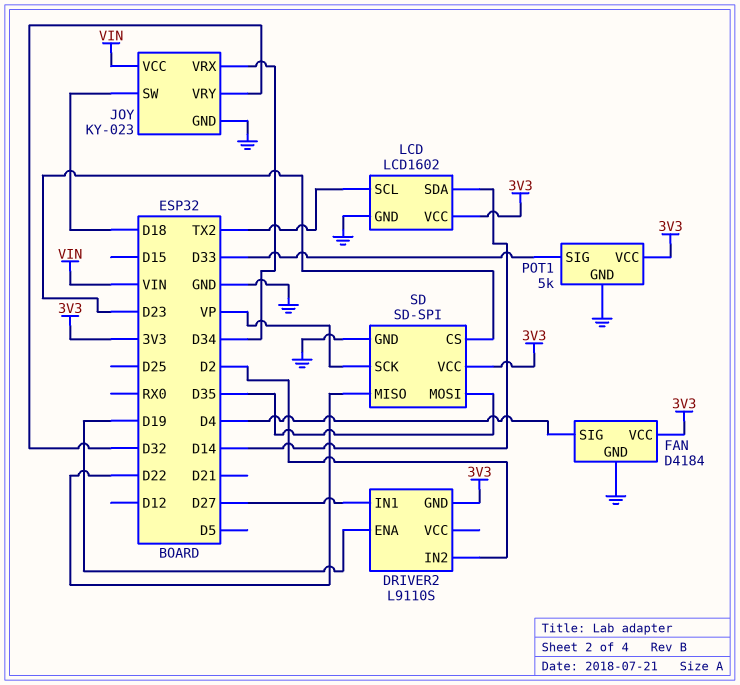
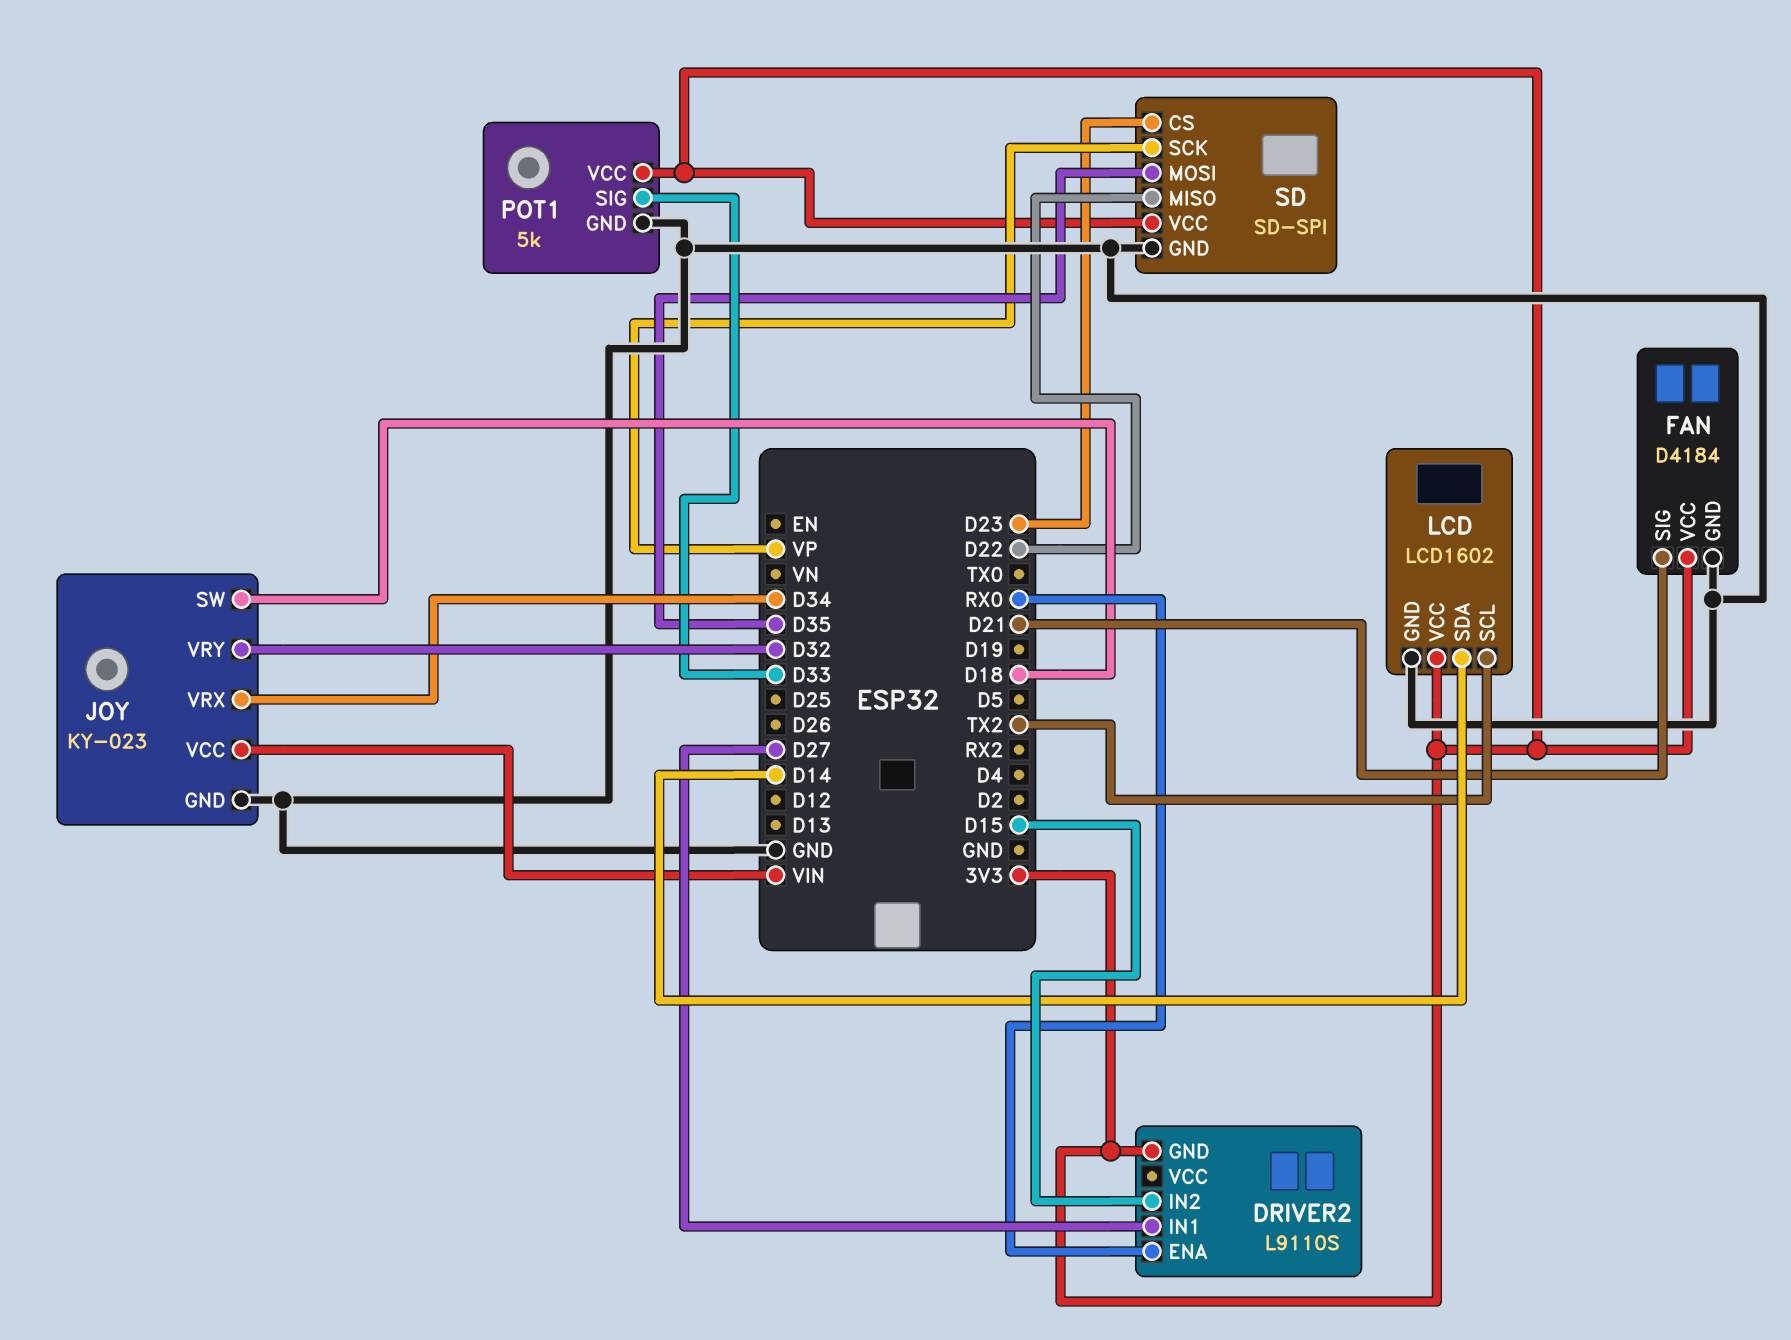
DRIVER2 pin ENA: D19 -> RX0
DRIVER2 pin IN2: D2 -> D15
FAN pin SIG: D4 -> D21

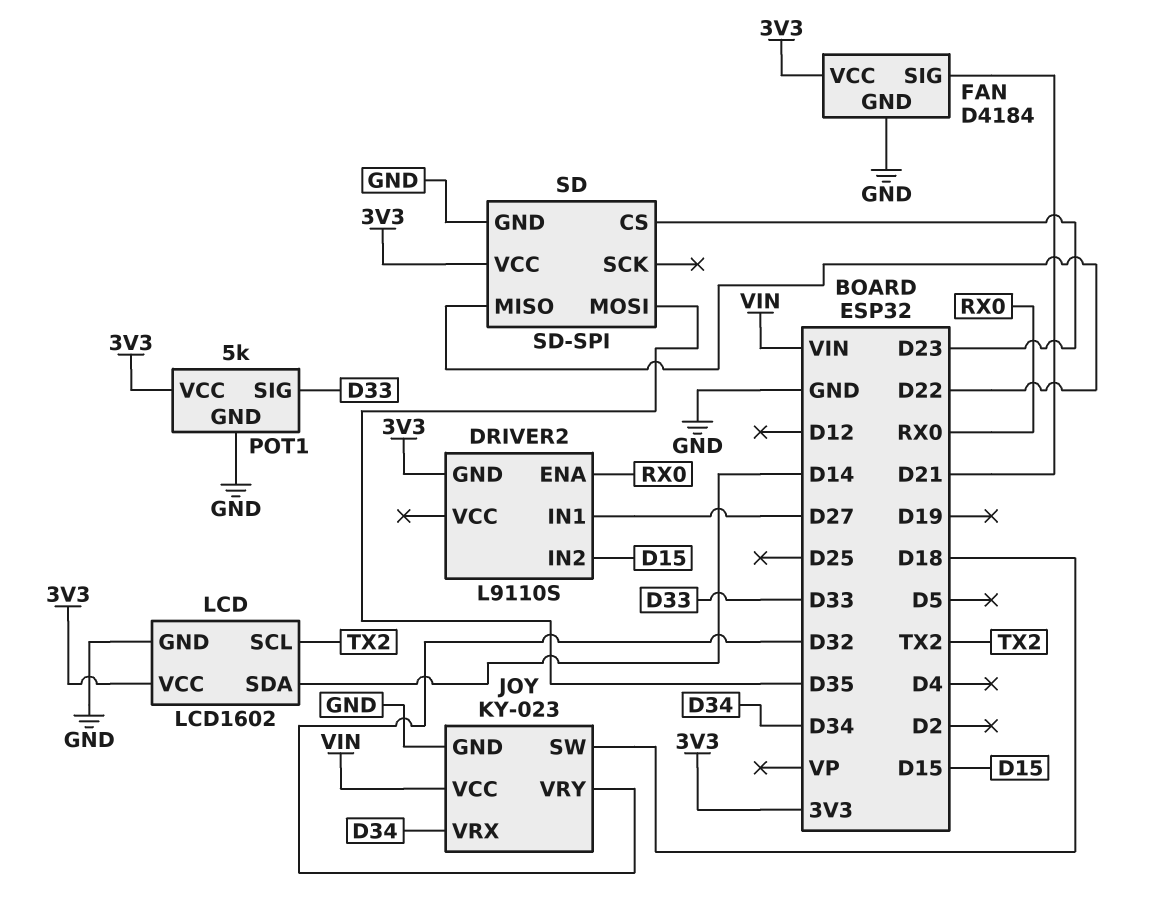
SD pin SCK: VP -> none

